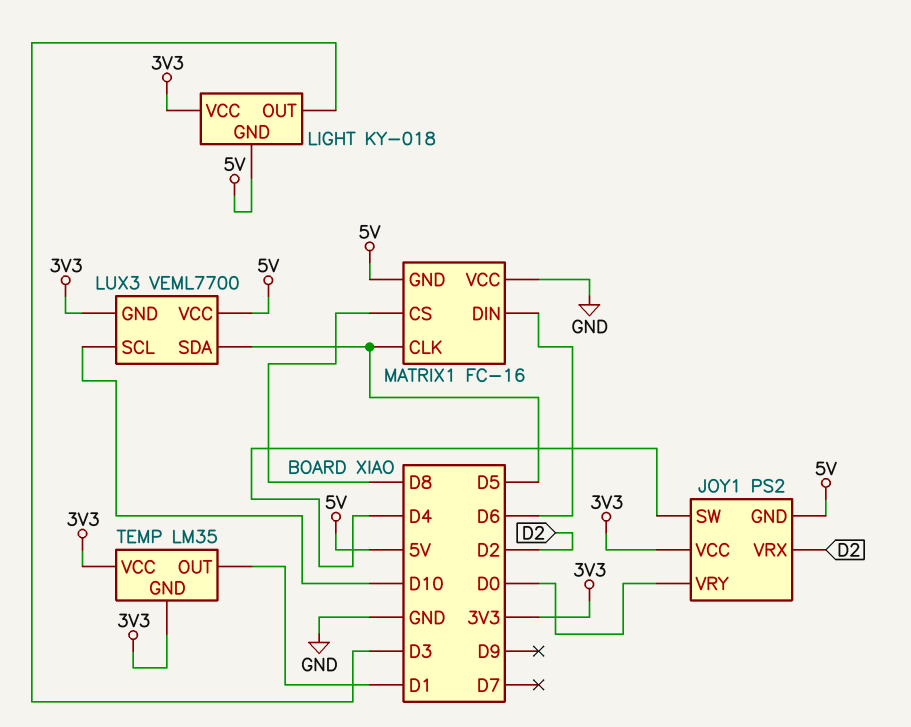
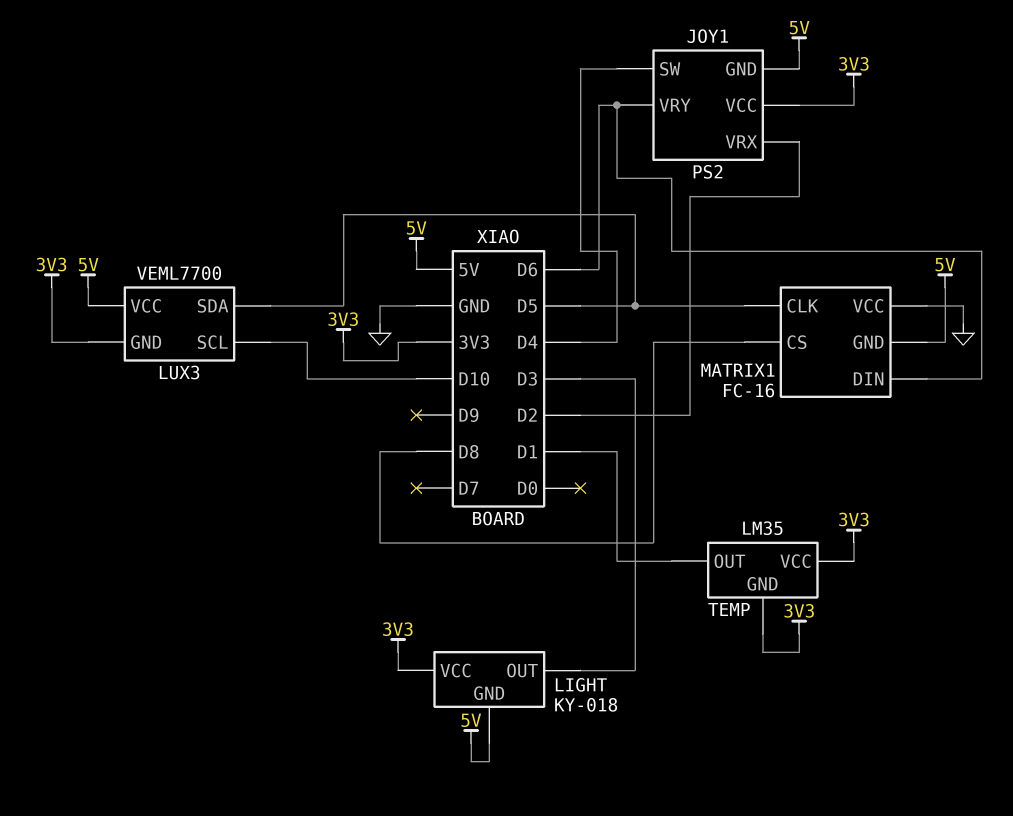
JOY1 pin VRY: D0 -> D6

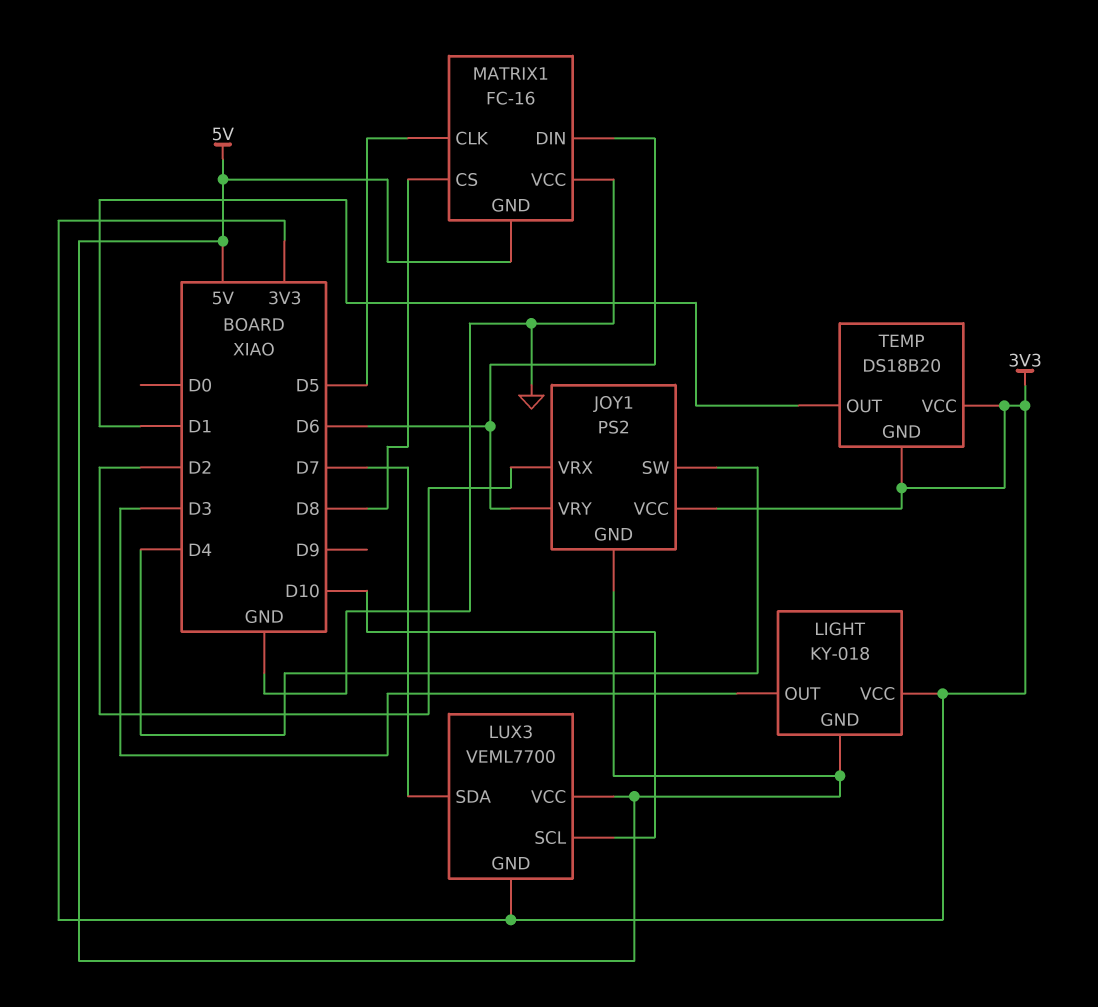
LUX3 pin SDA: D5 -> D7
TEMP: LM35 -> DS18B20

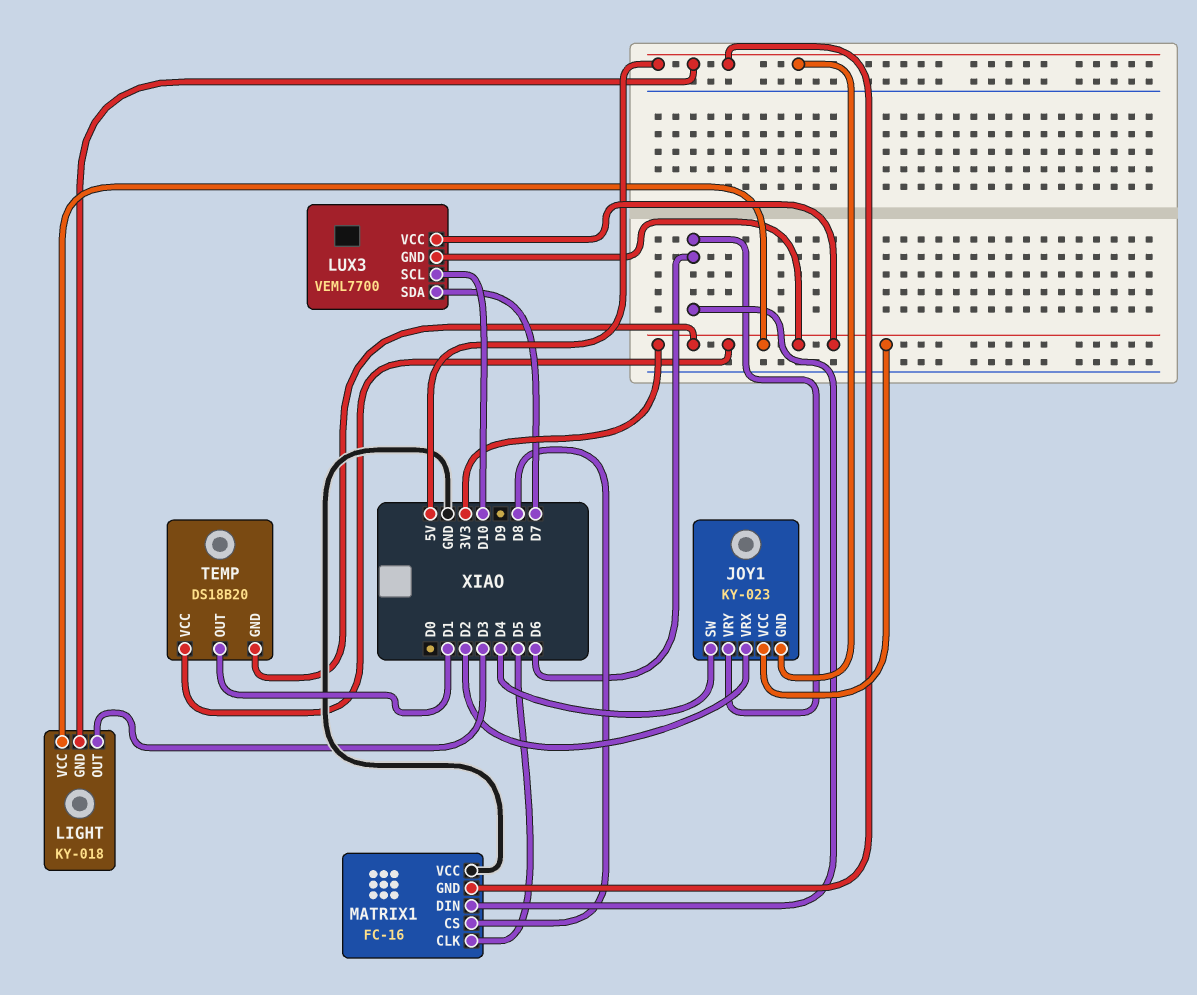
JOY1: PS2 -> KY-023
LUX3 pin VCC: 5V -> 3V3

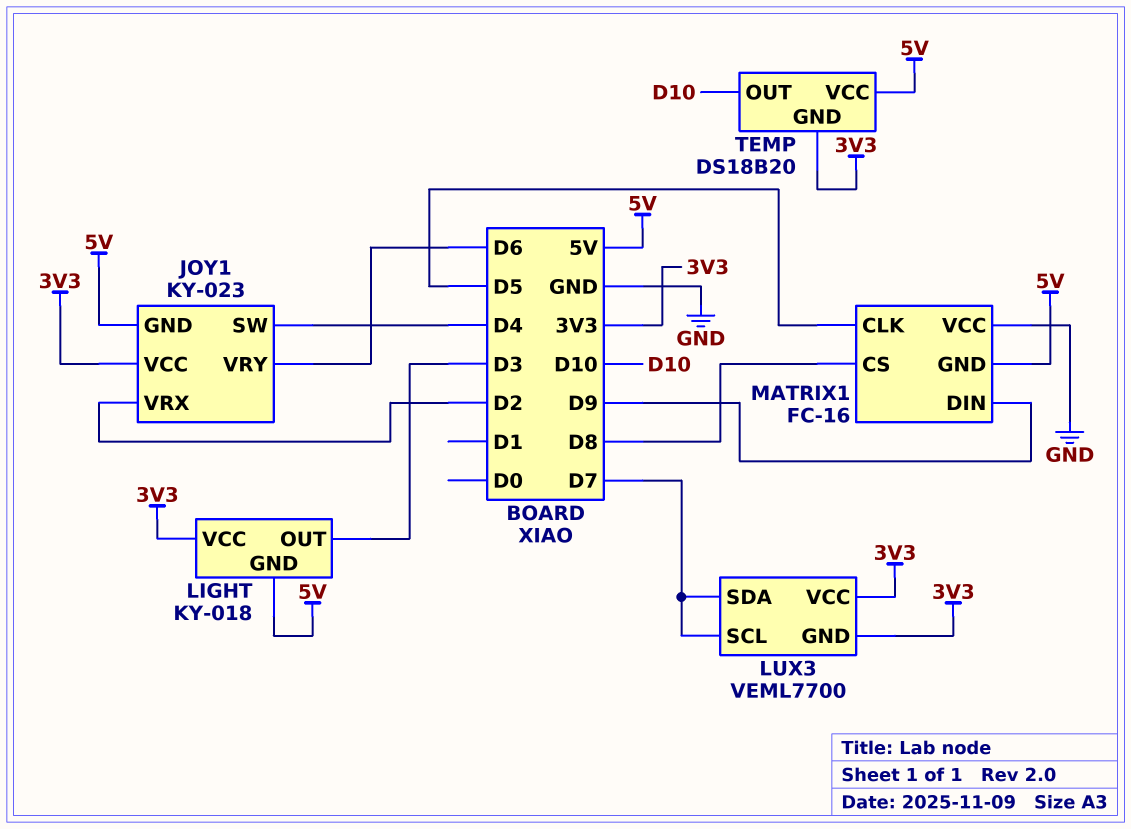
LUX3 pin SCL: D10 -> D7
MATRIX1 pin DIN: D6 -> D9
TEMP pin OUT: D1 -> D10
TEMP pin VCC: 3V3 -> 5V

